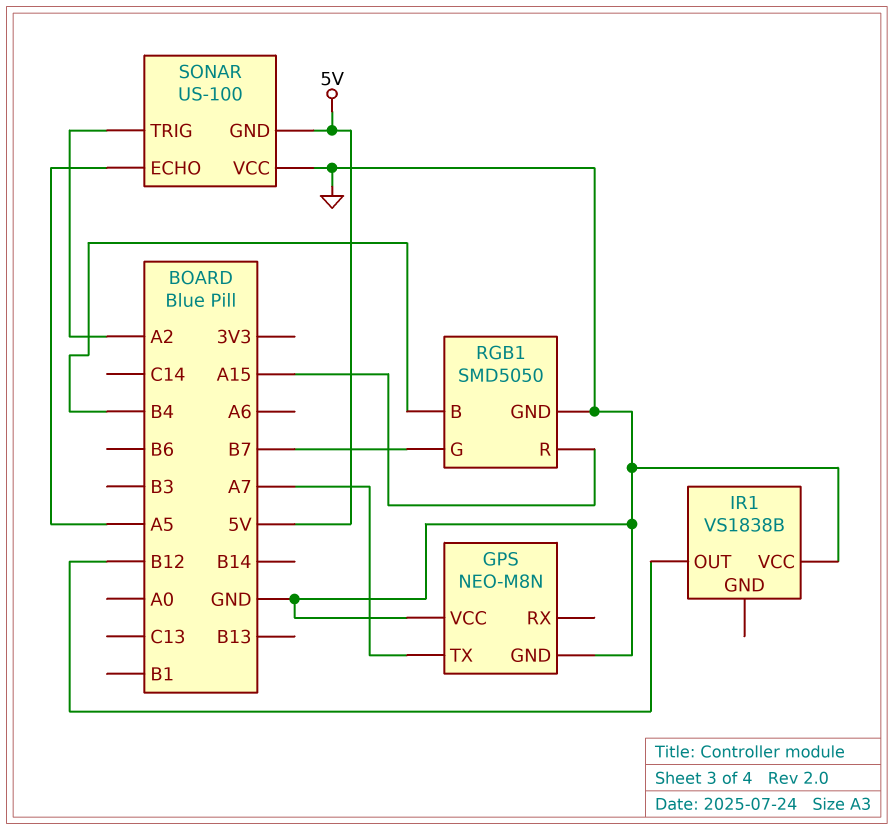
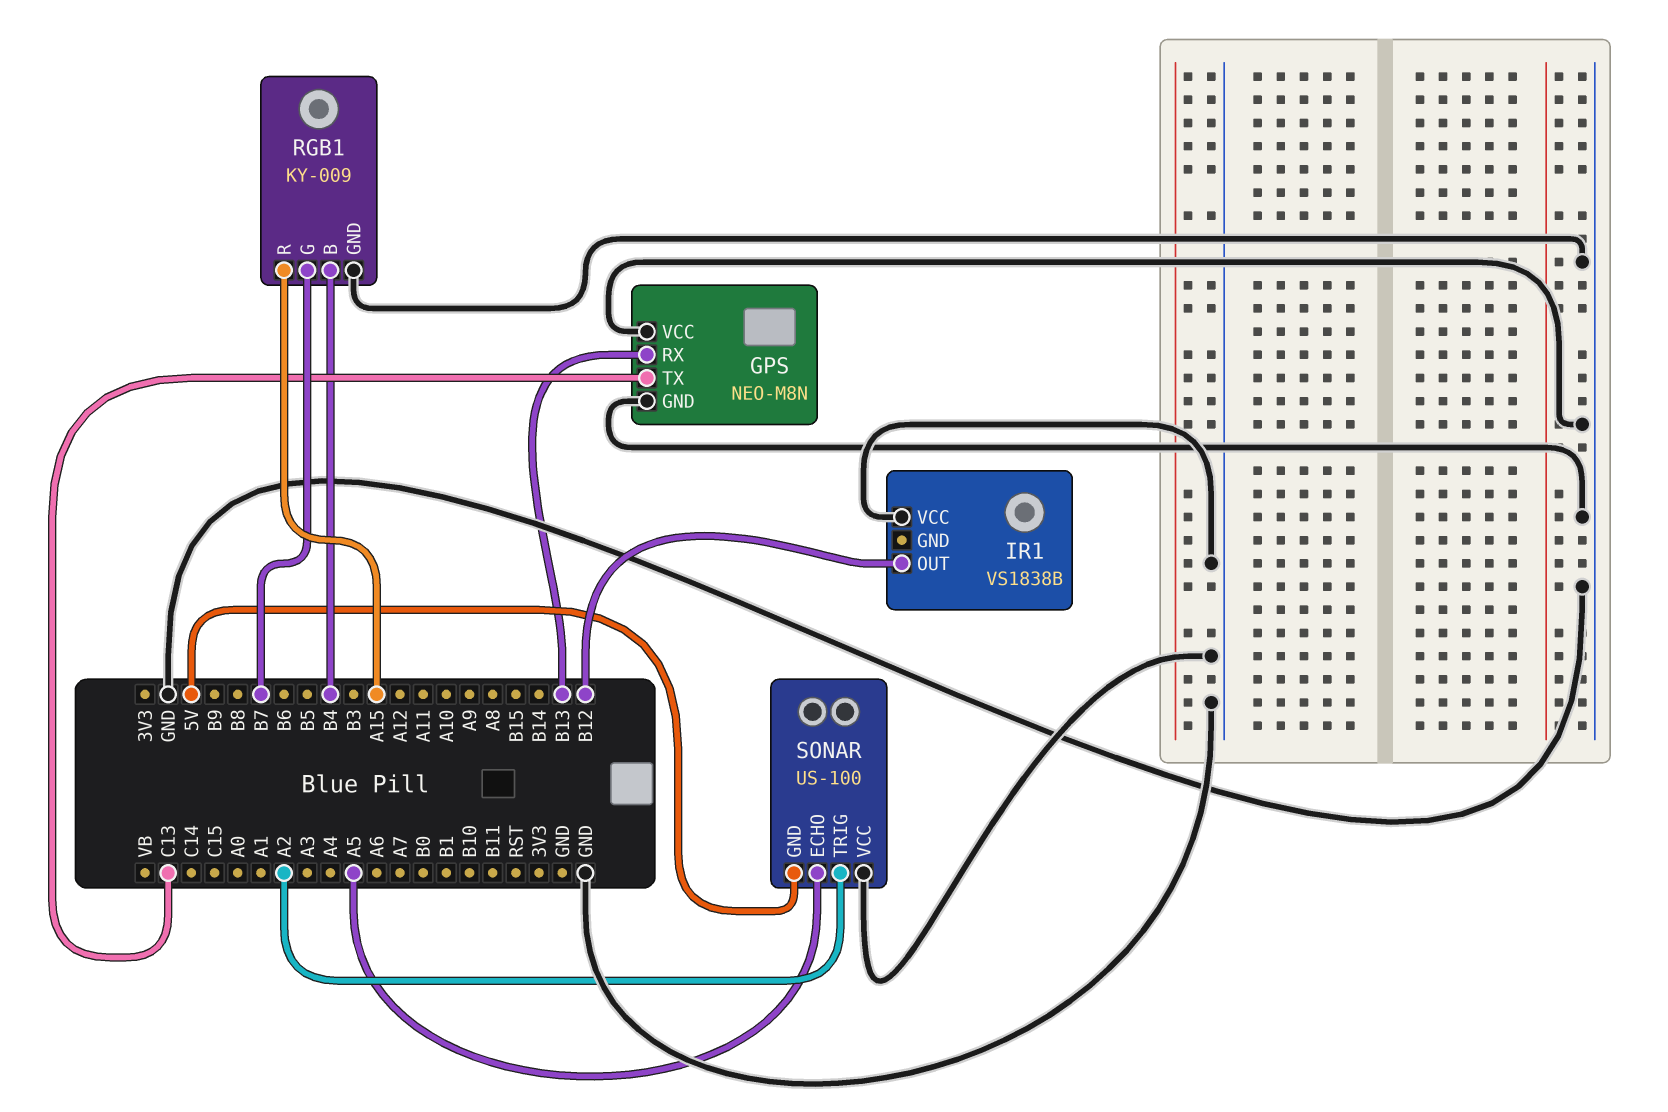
GPS pin RX: none -> B13
GPS pin TX: A7 -> C13
RGB1: SMD5050 -> KY-009

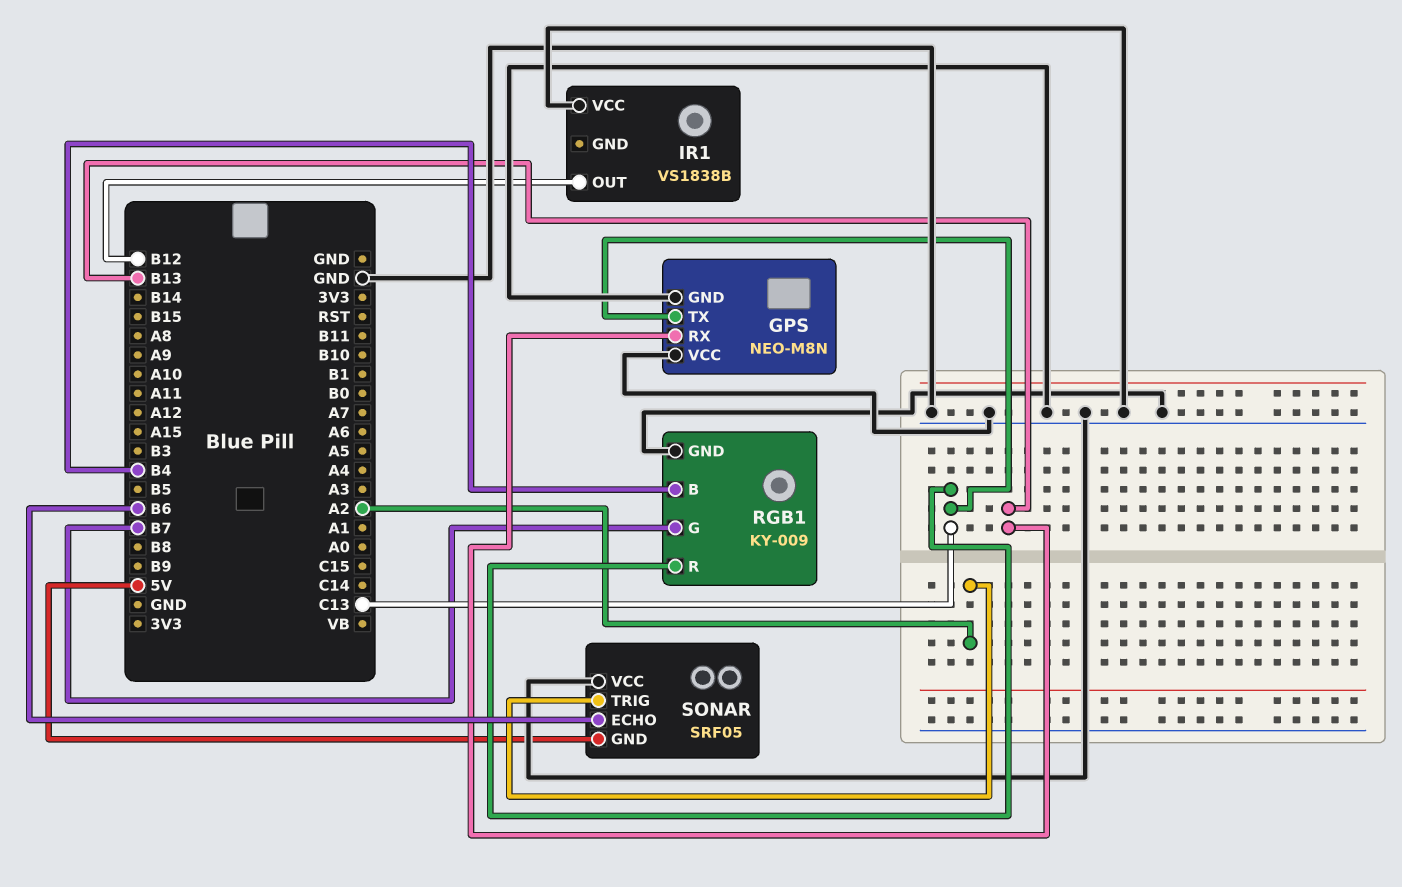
RGB1 pin R: A15 -> C13
SONAR: US-100 -> SRF05
SONAR pin ECHO: A5 -> B6

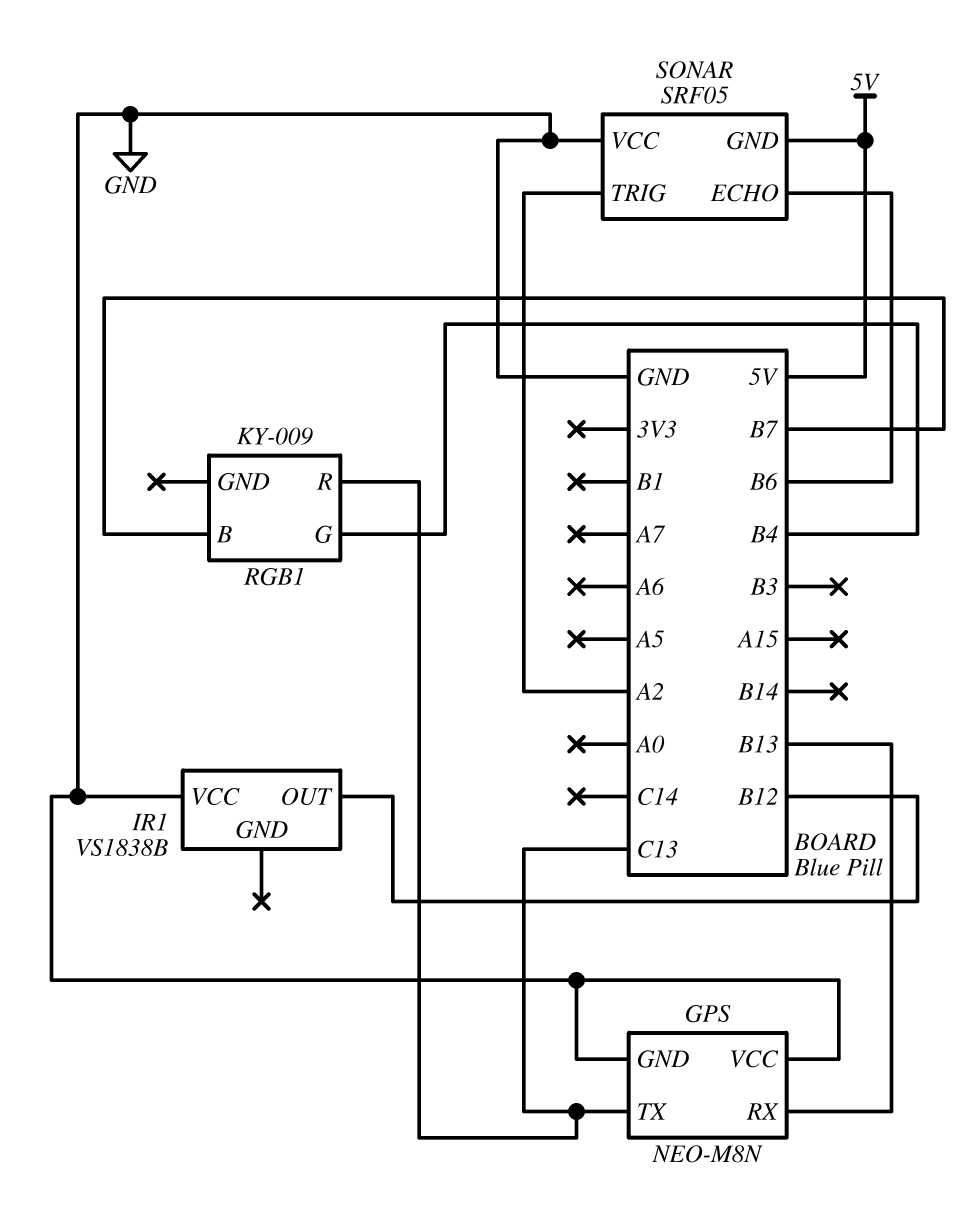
RGB1 pin B: B4 -> B7
RGB1 pin G: B7 -> B4
RGB1 pin GND: GND -> none

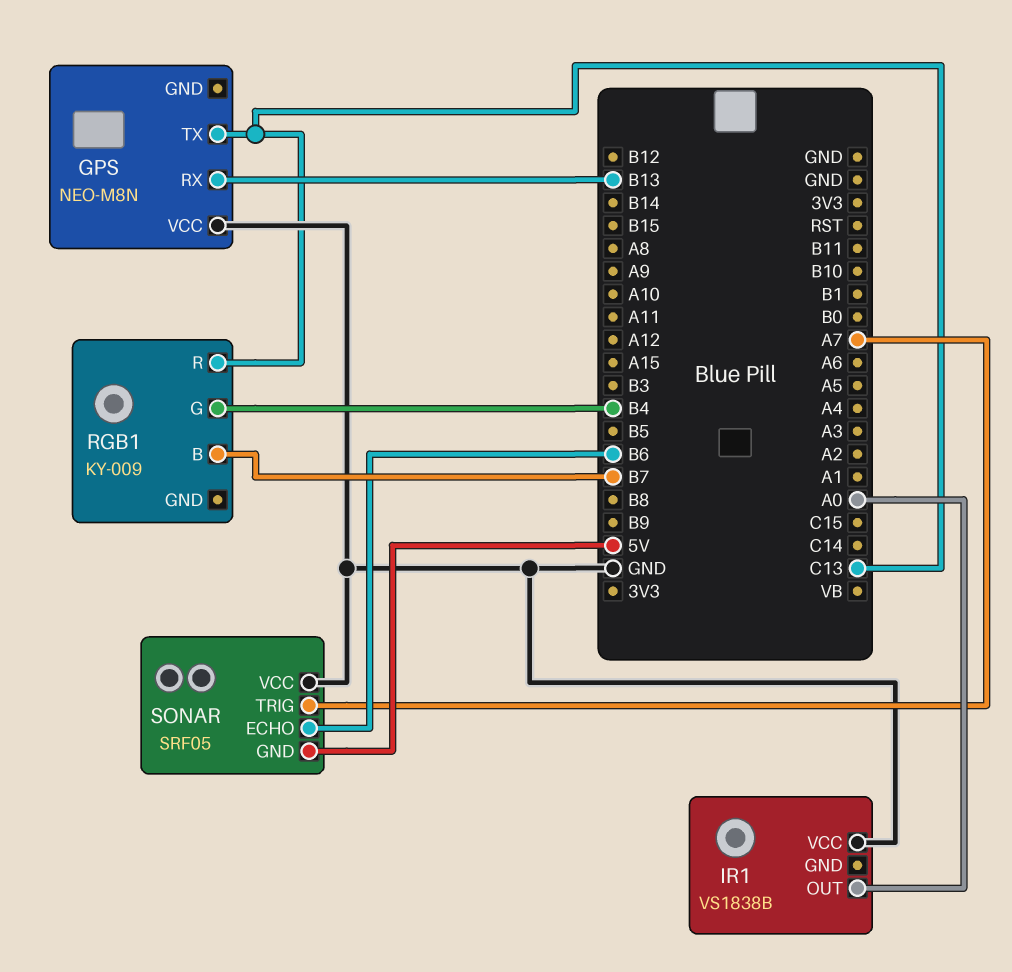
GPS pin GND: GND -> none
IR1 pin OUT: B12 -> A0
SONAR pin TRIG: A2 -> A7

